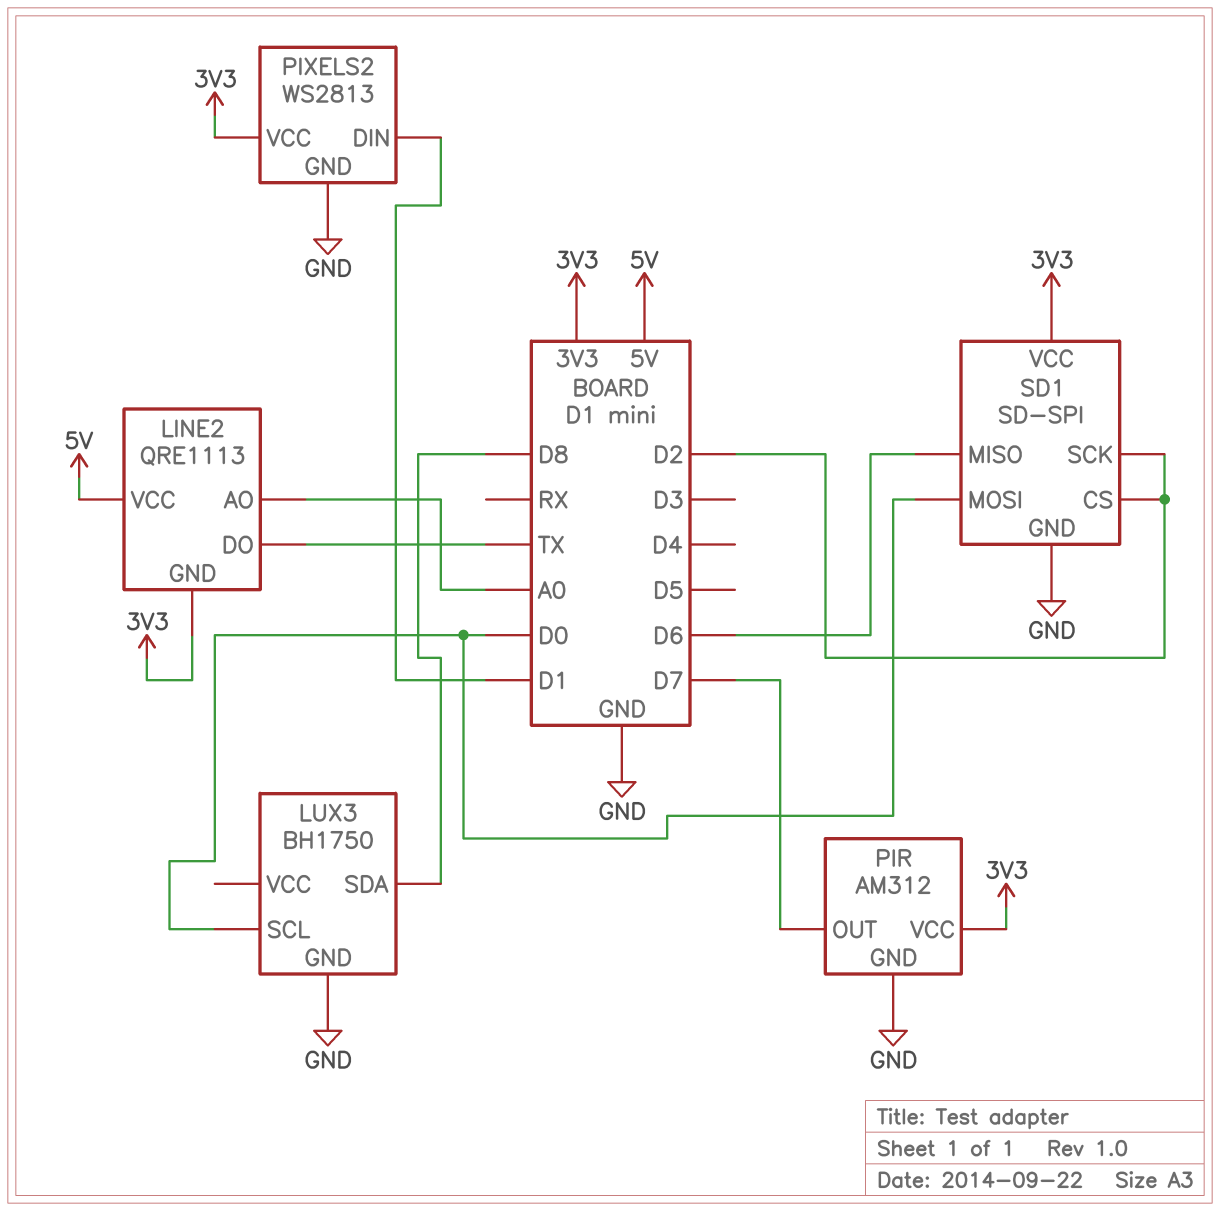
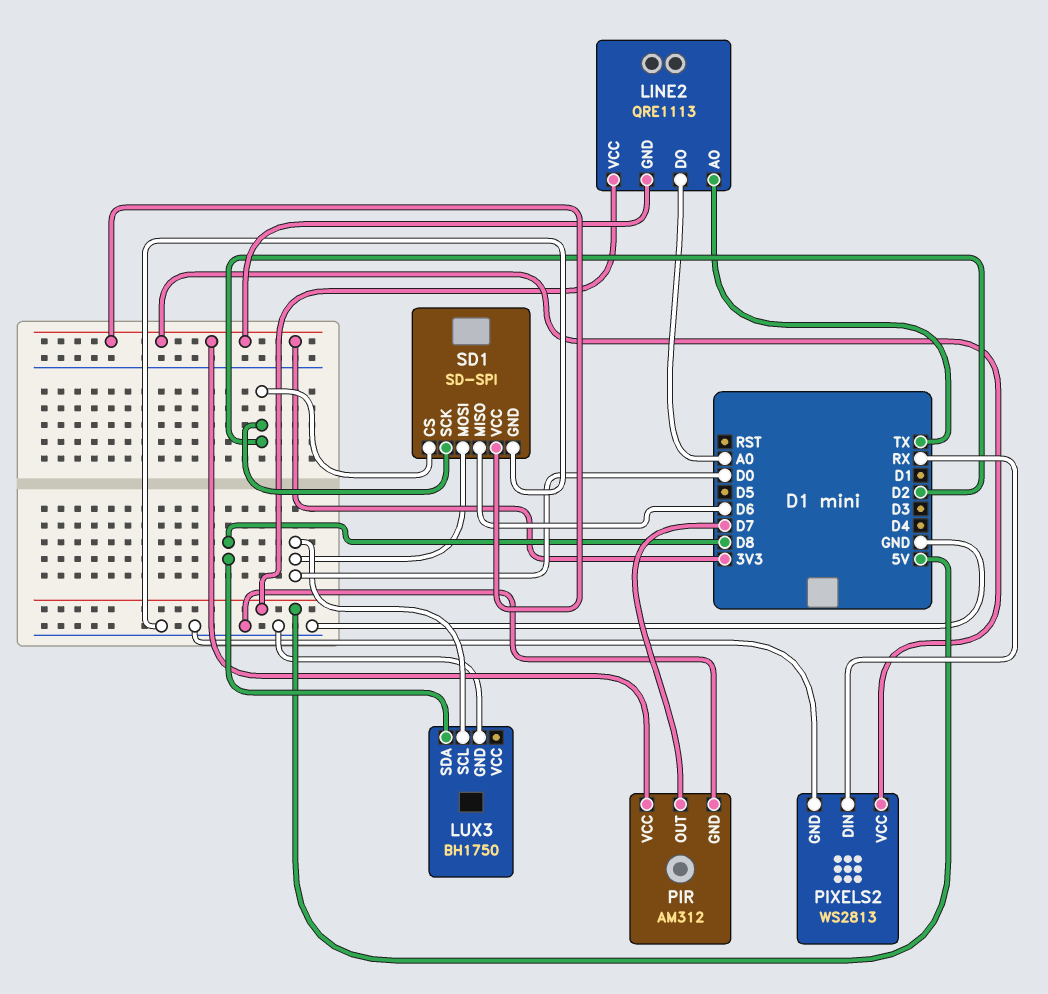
LINE2 pin AO: A0 -> TX
LINE2 pin DO: TX -> A0
PIXELS2 pin DIN: D1 -> RX

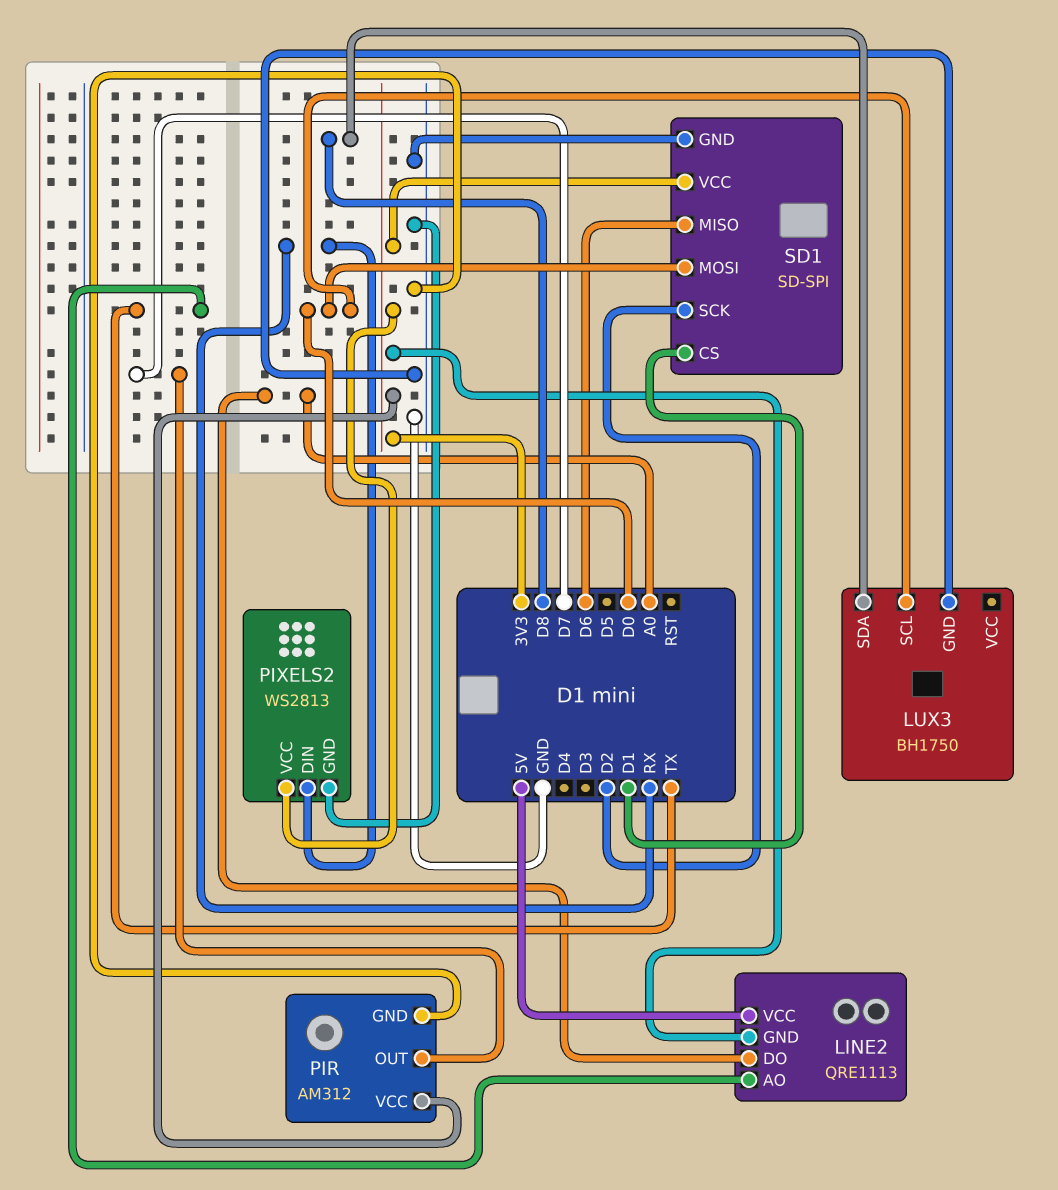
SD1 pin CS: D2 -> D1

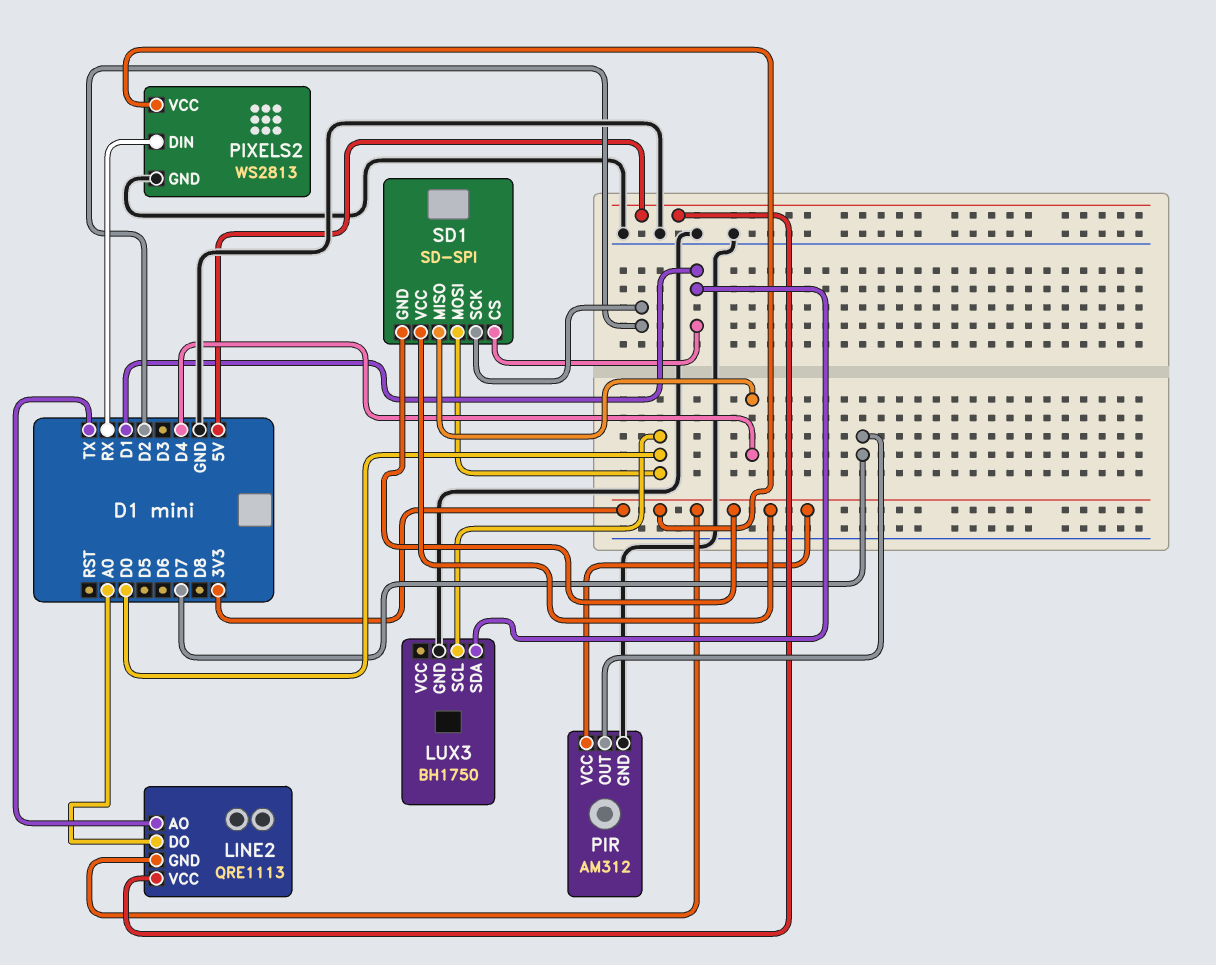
LUX3 pin SDA: D8 -> D1
SD1 pin GND: GND -> 3V3
SD1 pin MISO: D6 -> D4

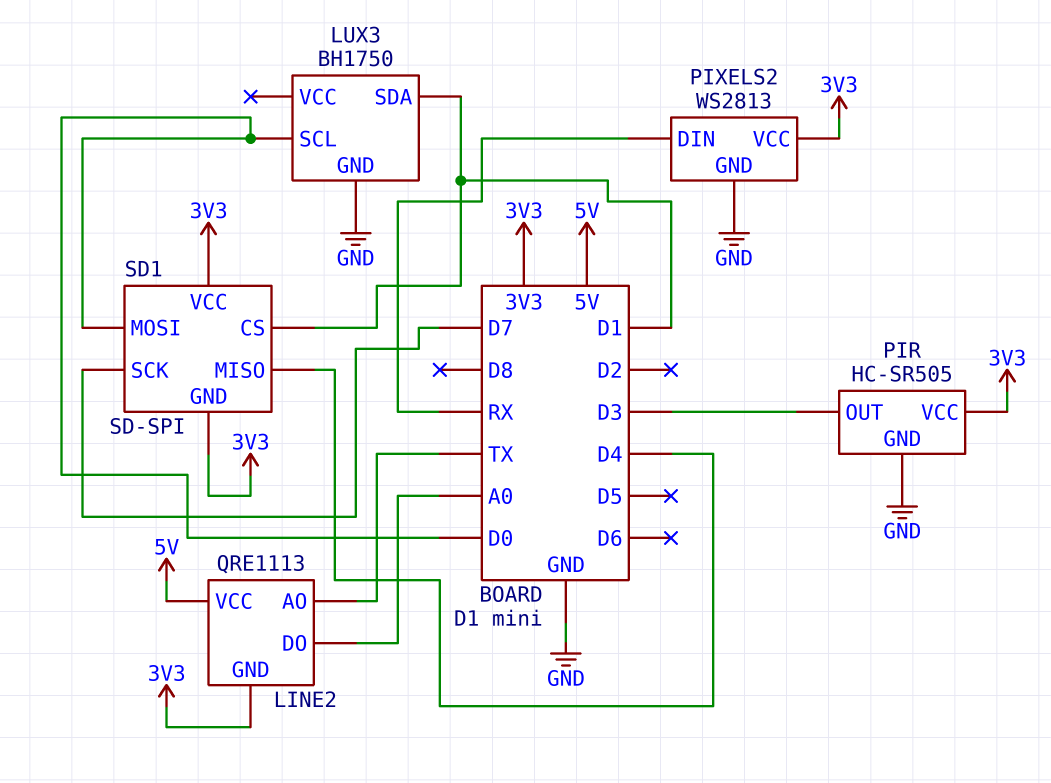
PIR: AM312 -> HC-SR505
PIR pin OUT: D7 -> D3
SD1 pin SCK: D2 -> D7

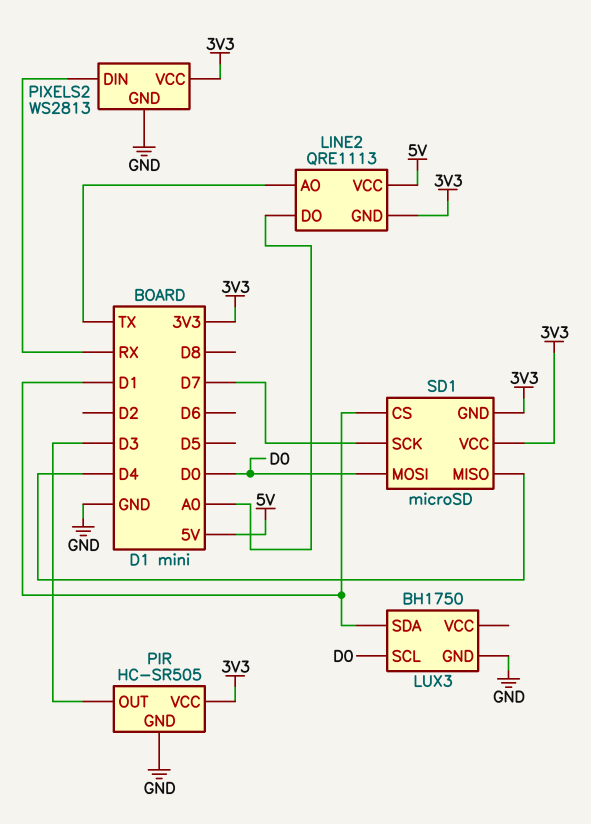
SD1: SD-SPI -> microSD

